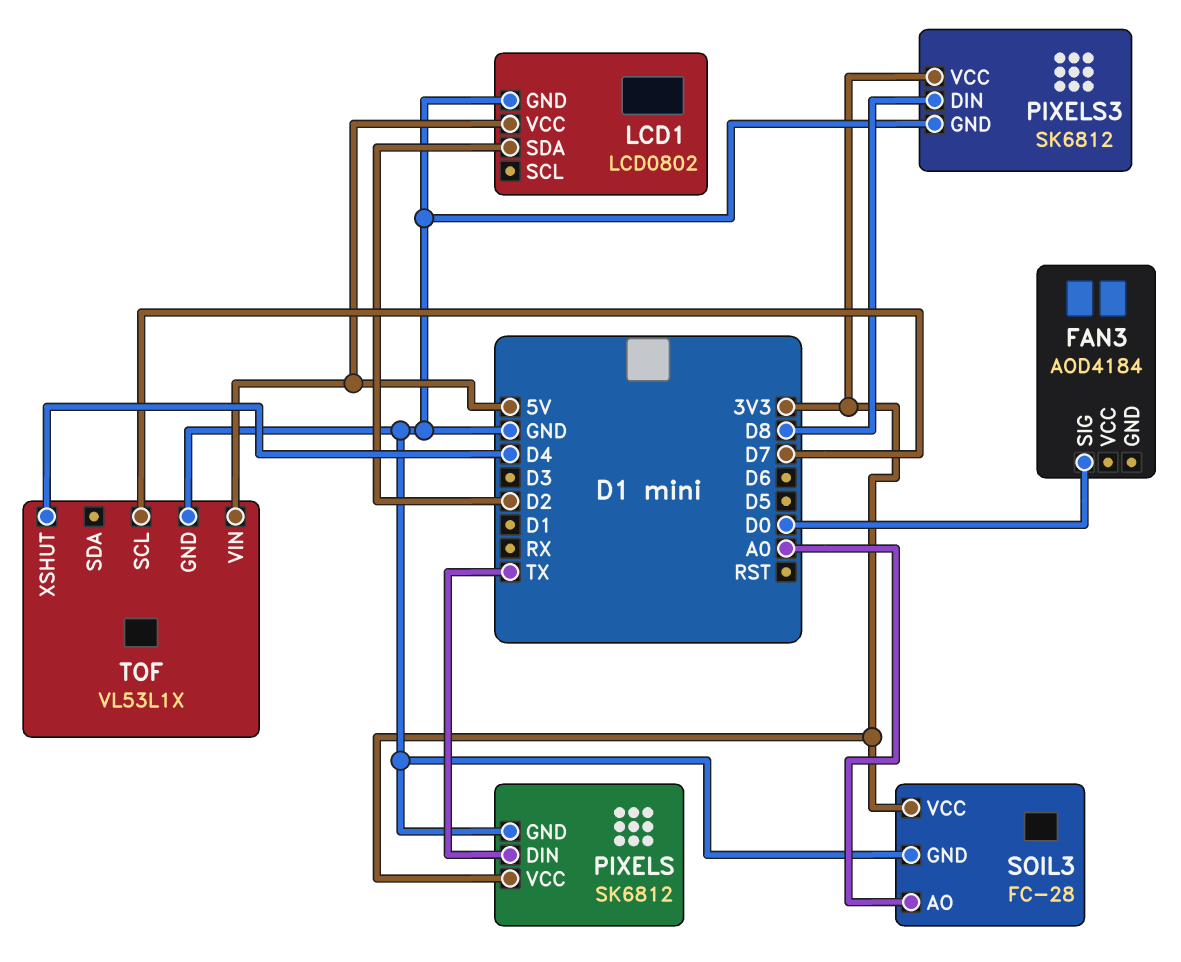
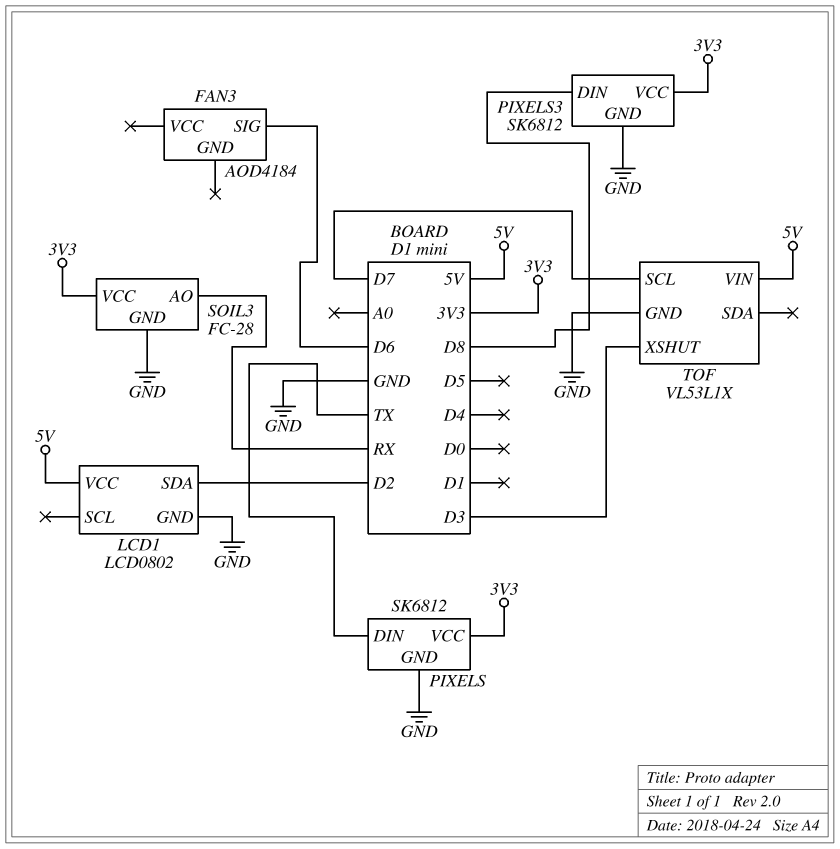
FAN3 pin SIG: D0 -> D6
SOIL3 pin AO: A0 -> RX
TOF pin XSHUT: D4 -> D3

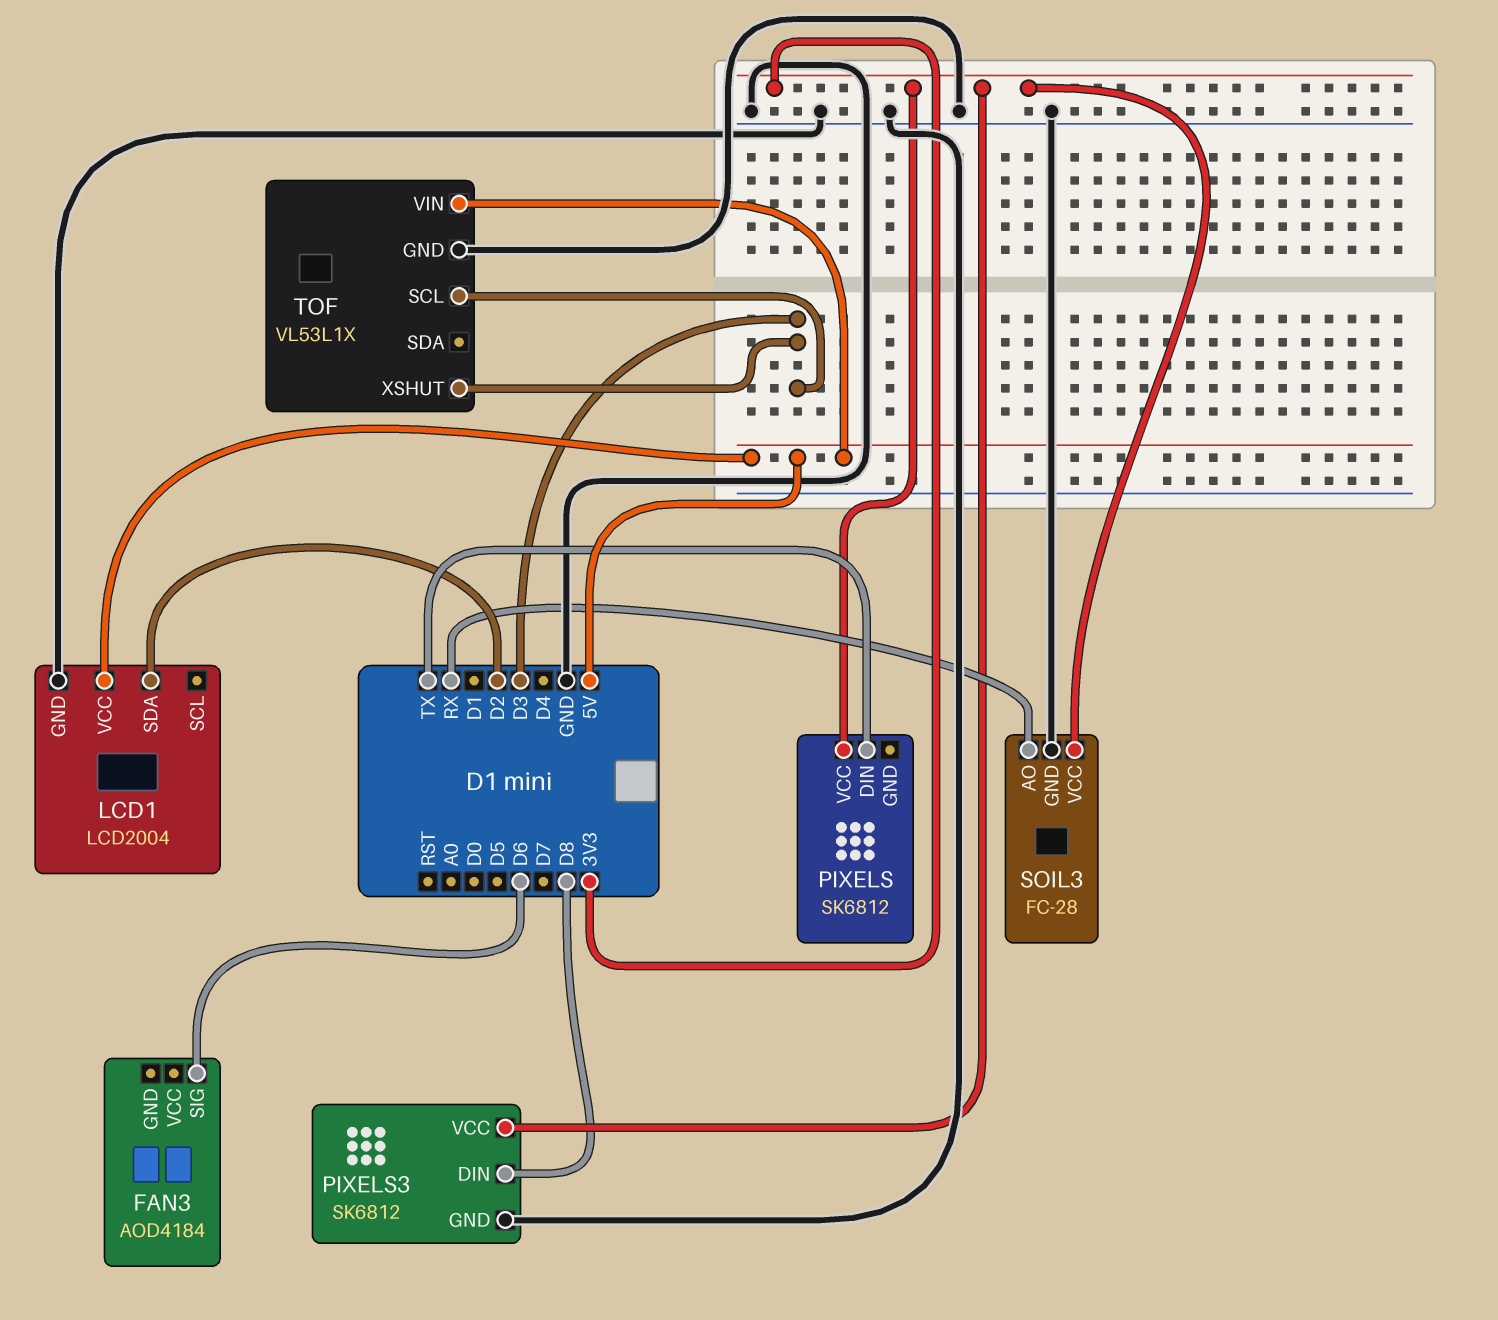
LCD1: LCD0802 -> LCD2004
PIXELS pin GND: GND -> none
TOF pin SCL: D7 -> D3

